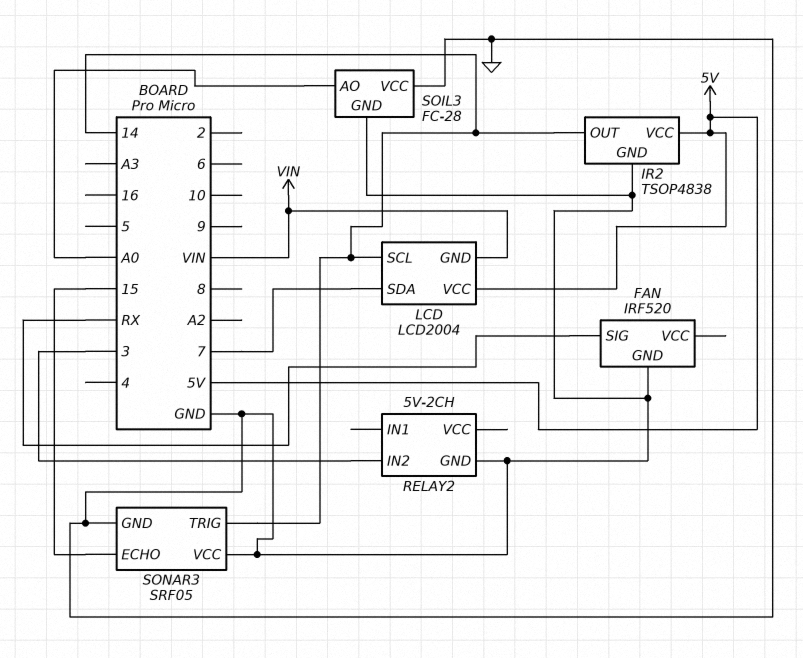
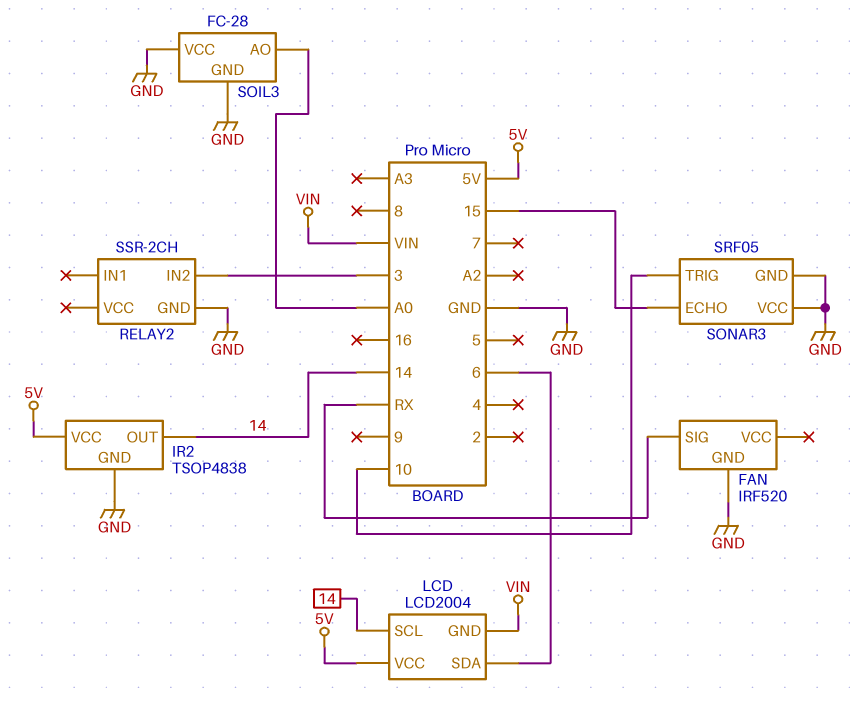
LCD pin SDA: 7 -> 6
RELAY2: 5V-2CH -> SSR-2CH
SONAR3 pin TRIG: 14 -> 10

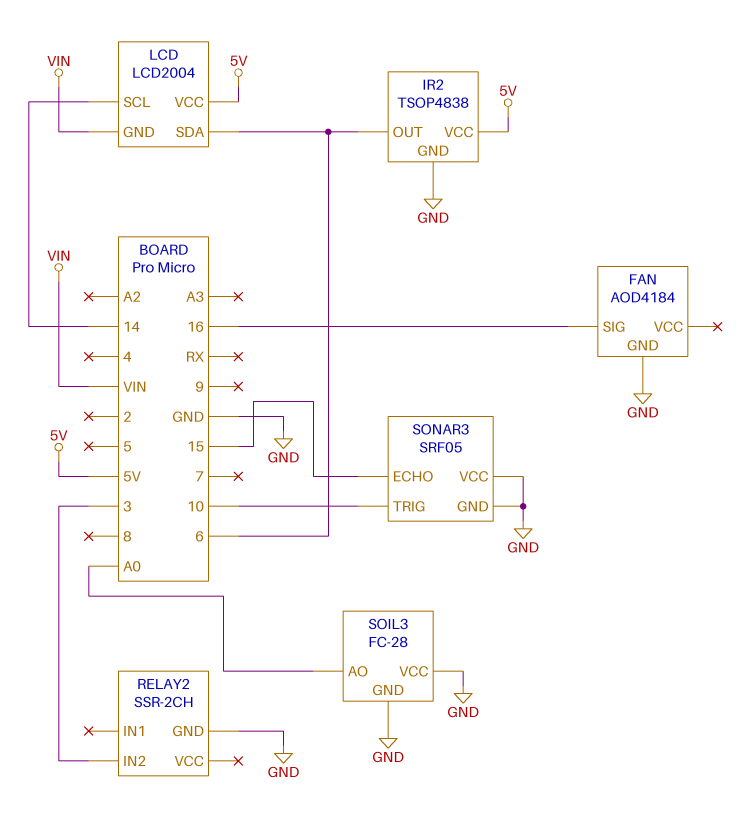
FAN: IRF520 -> AOD4184
FAN pin SIG: RX -> 16
IR2 pin OUT: 14 -> 6

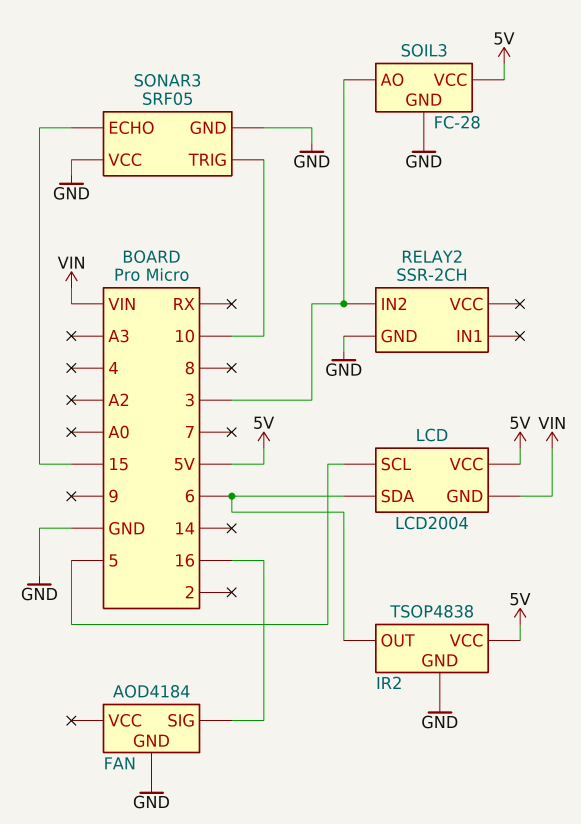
LCD pin SCL: 14 -> 5
SOIL3 pin AO: A0 -> 3
SOIL3 pin VCC: GND -> 5V

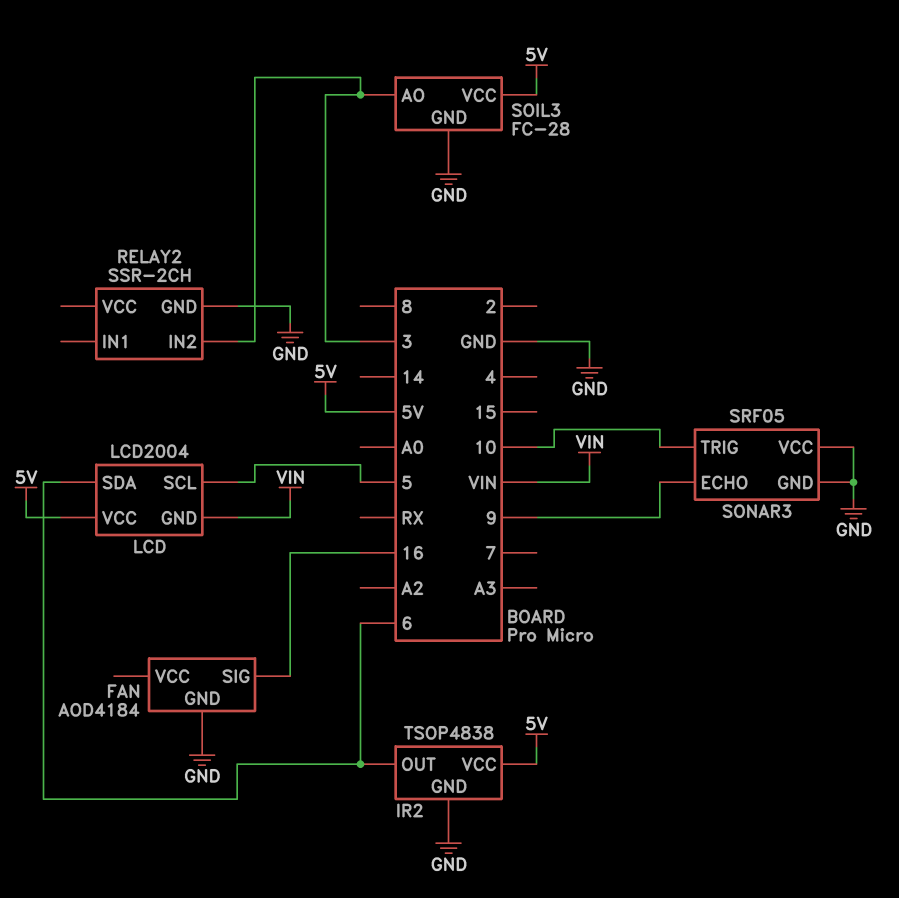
SONAR3 pin ECHO: 15 -> 9

